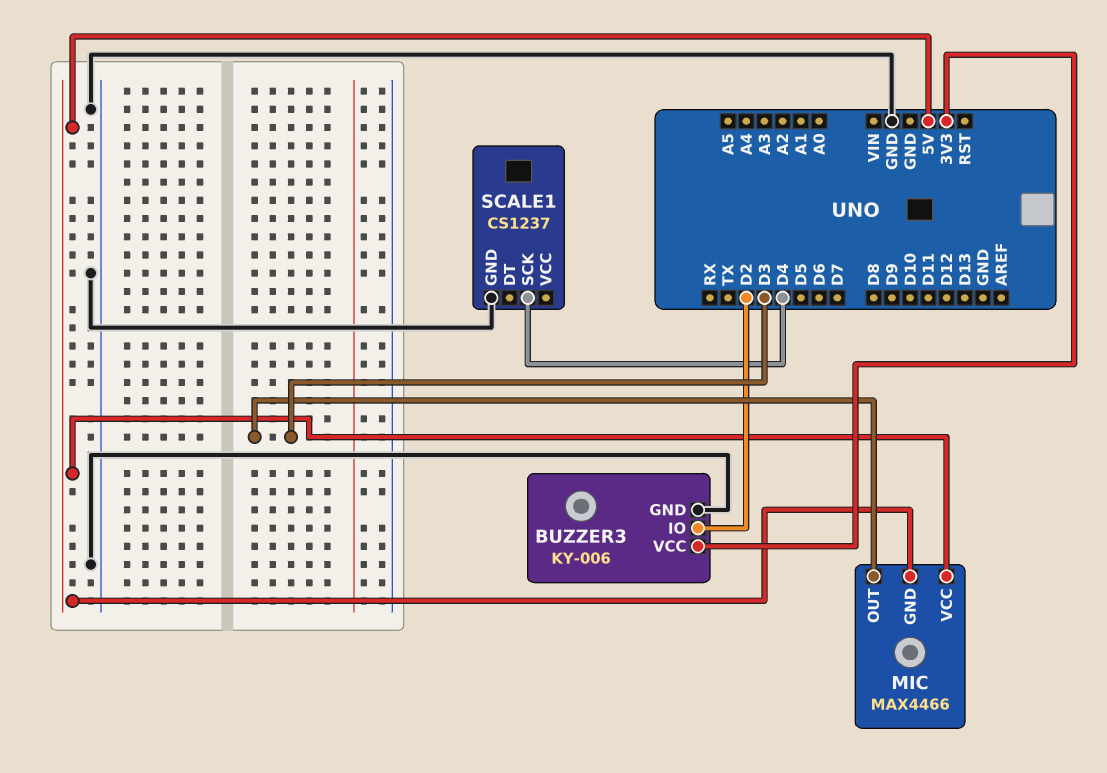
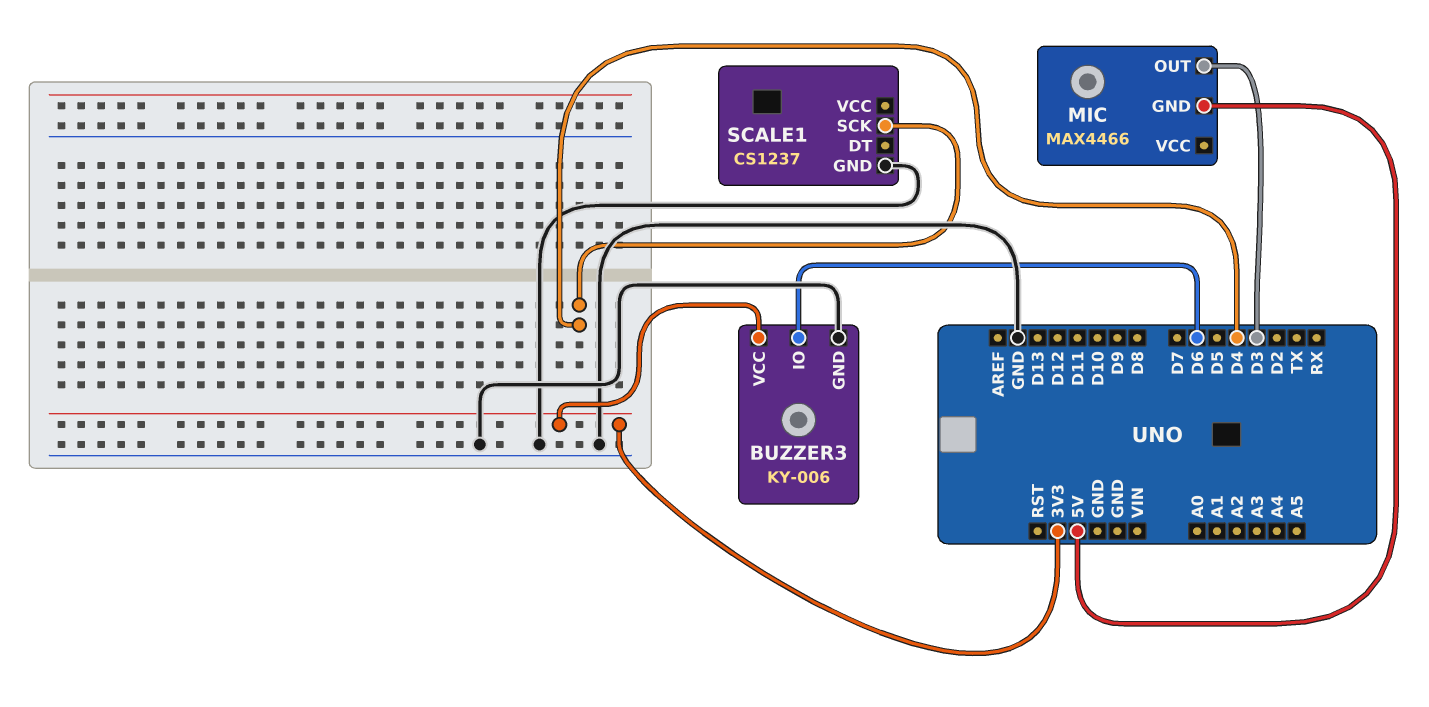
BUZZER3 pin IO: D2 -> D6
MIC pin VCC: 5V -> none

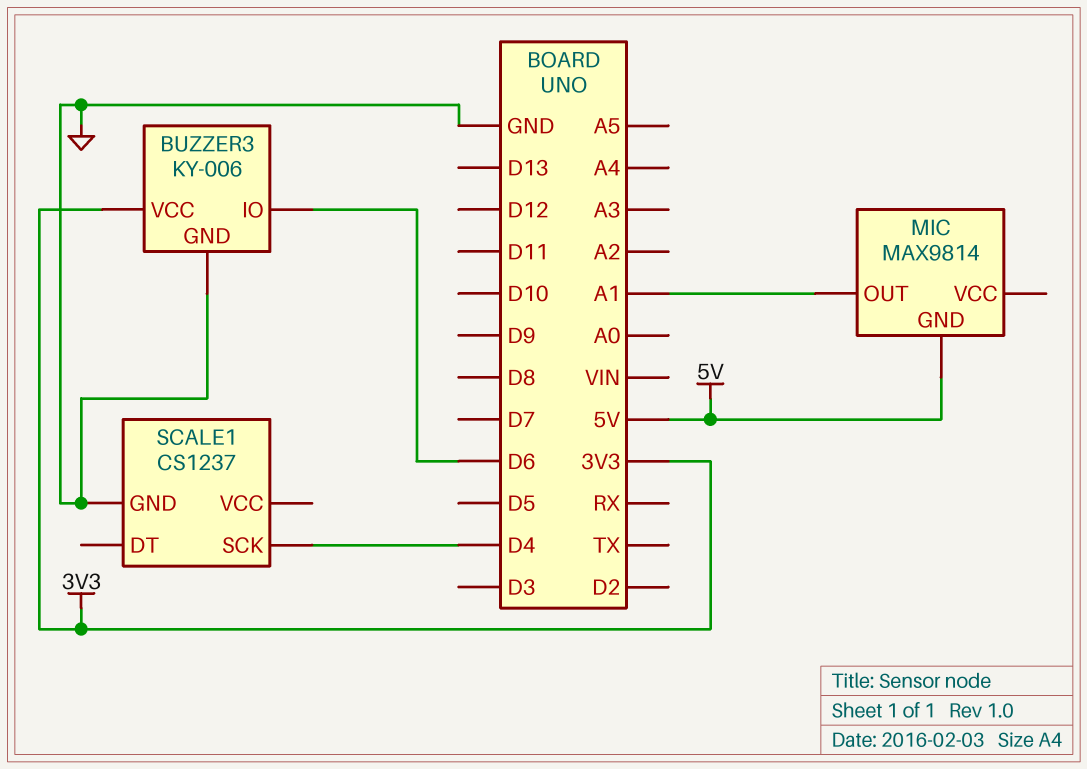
MIC: MAX4466 -> MAX9814
MIC pin OUT: D3 -> A1

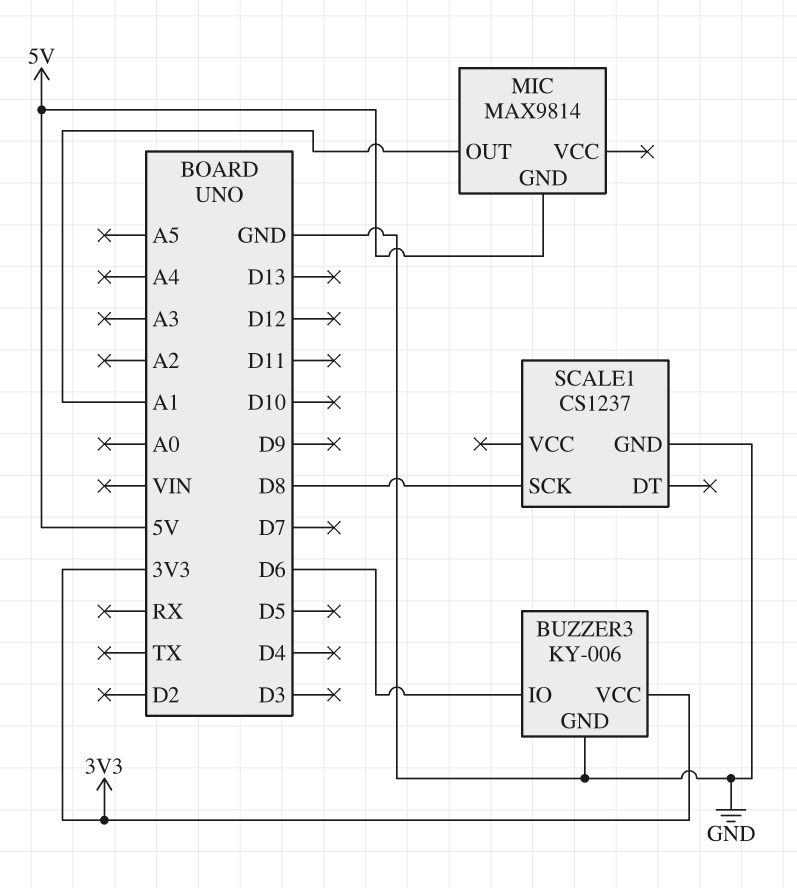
SCALE1 pin SCK: D4 -> D8

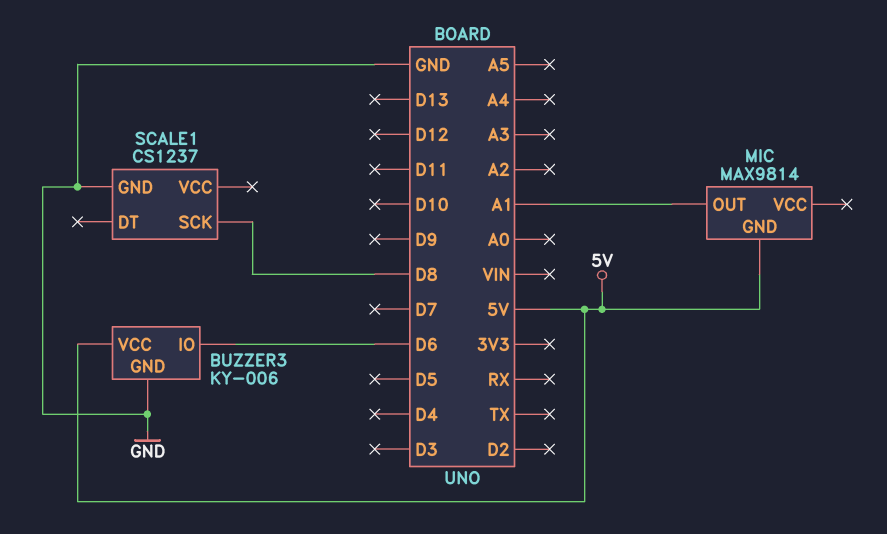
BUZZER3 pin VCC: 3V3 -> 5V

